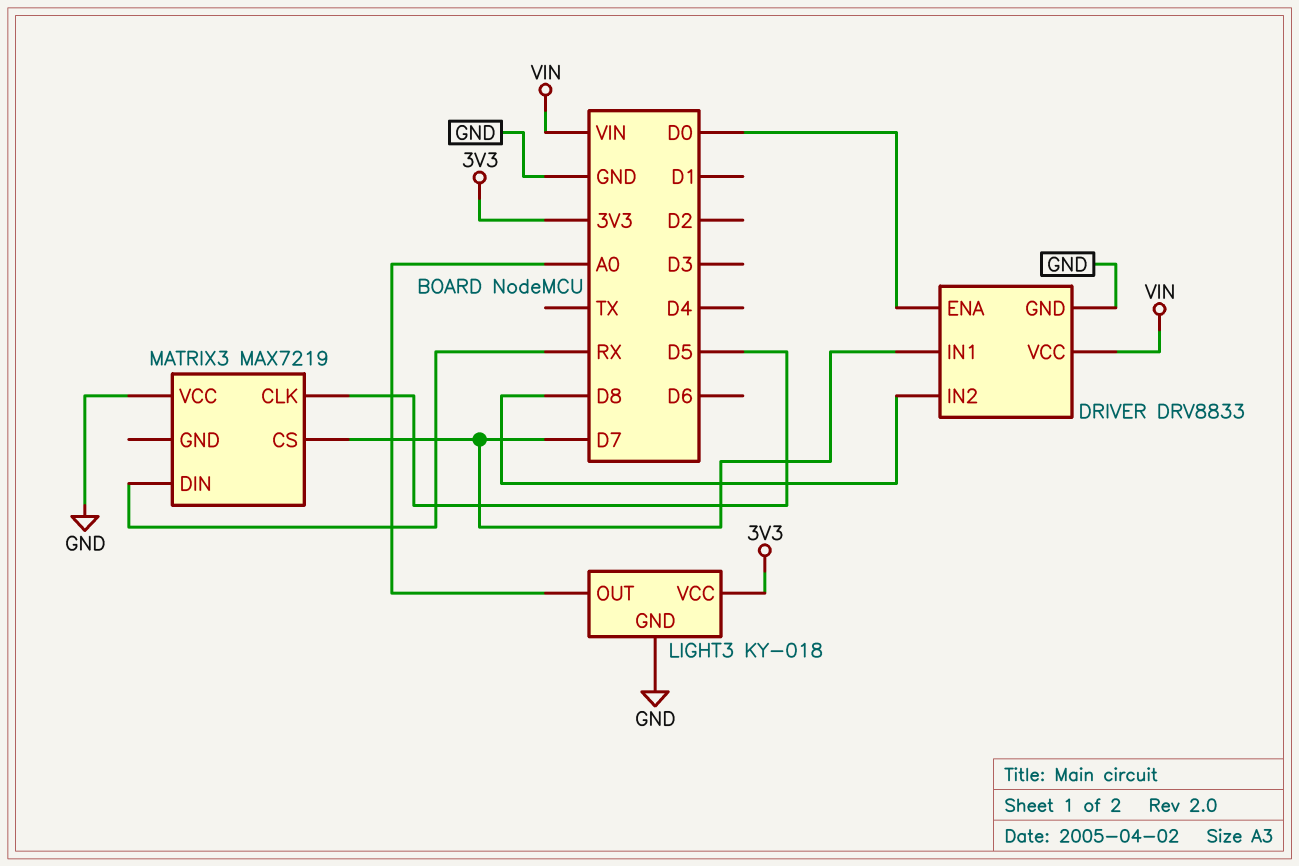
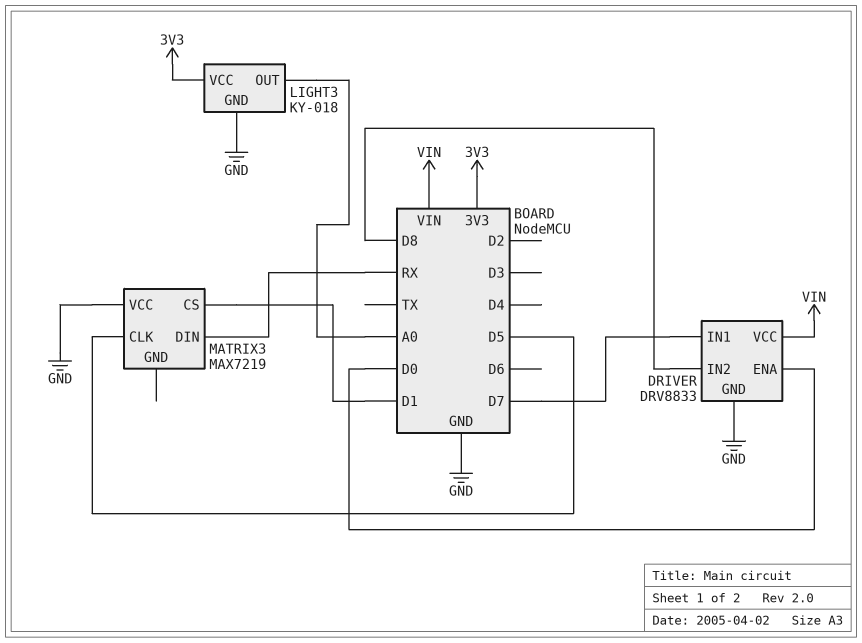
MATRIX3 pin CS: D7 -> D1

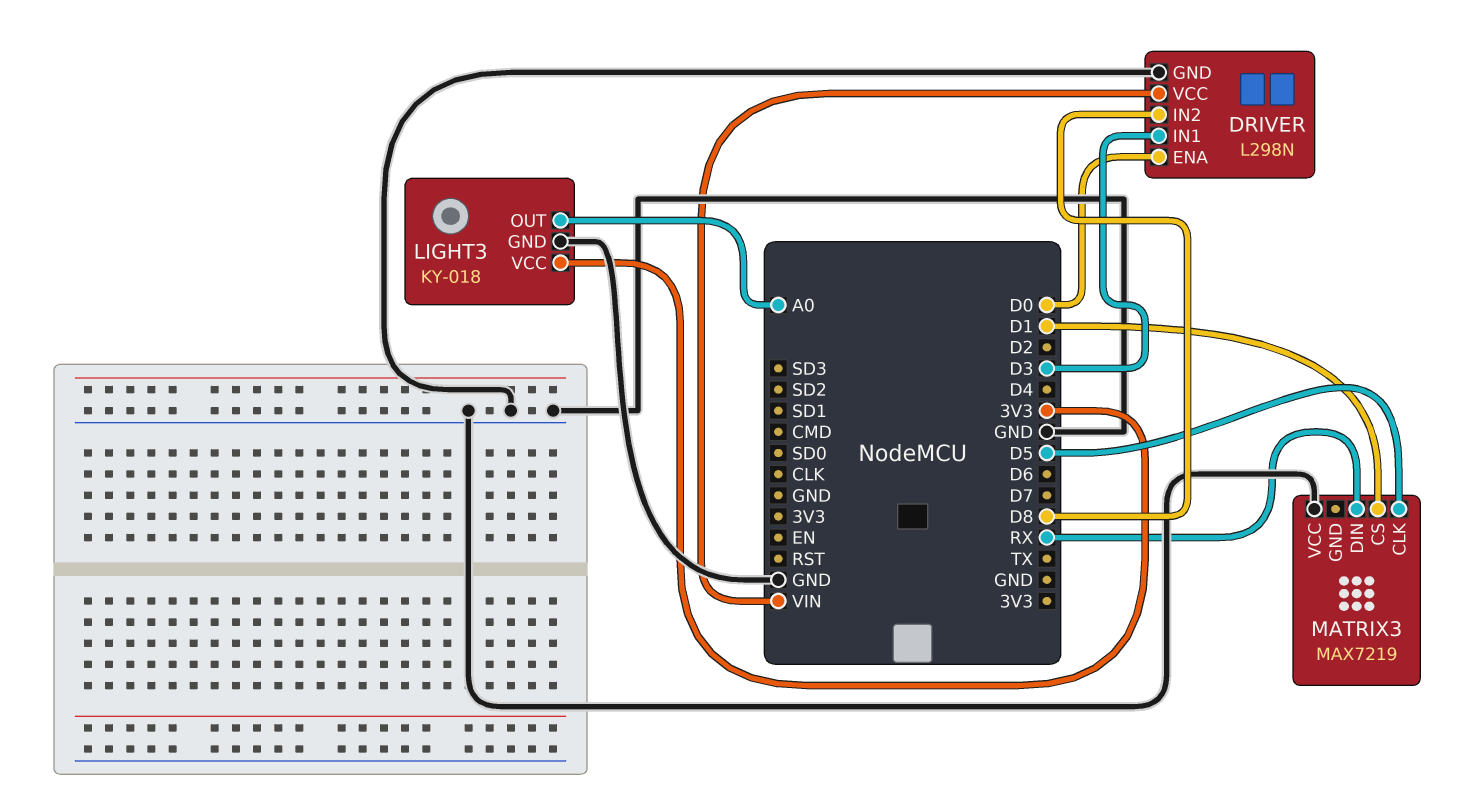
DRIVER: DRV8833 -> L298N
DRIVER pin IN1: D7 -> D3

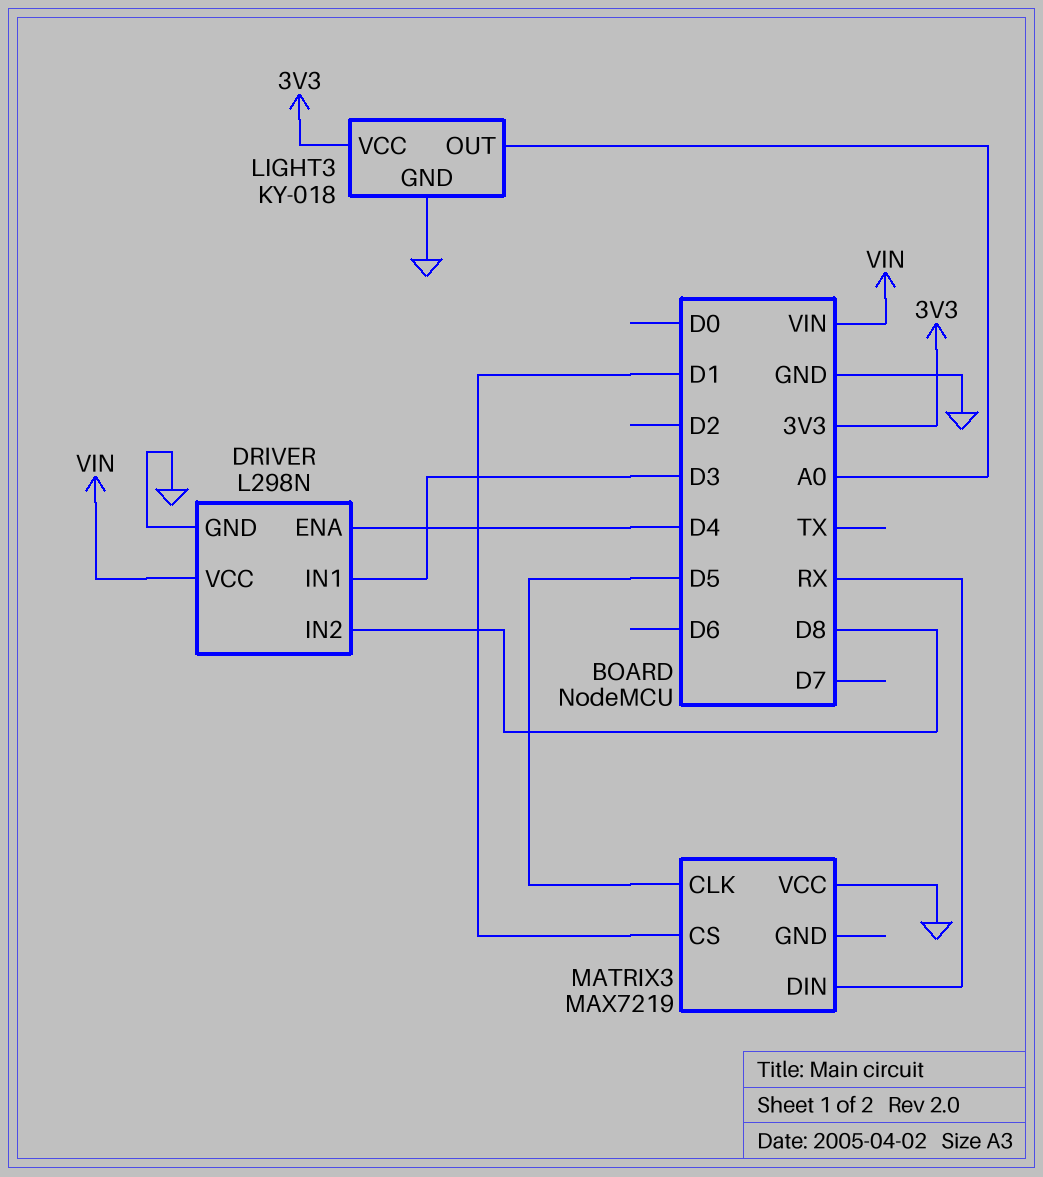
DRIVER pin ENA: D0 -> D4

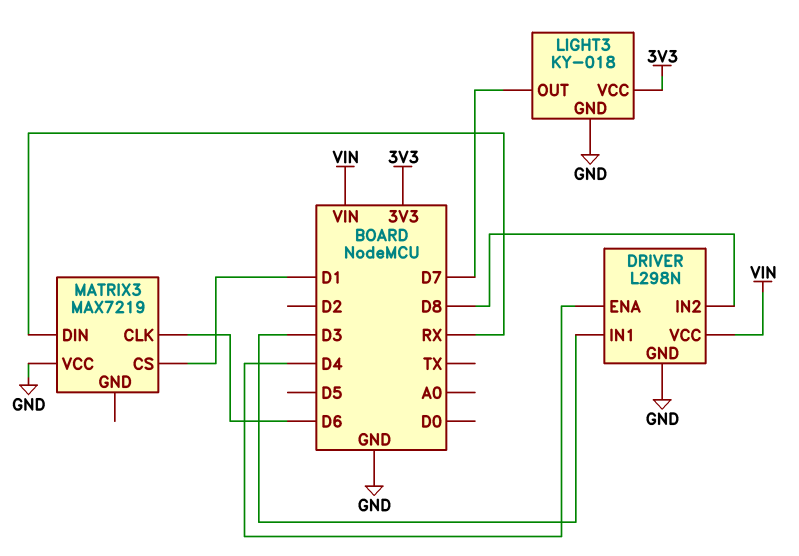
LIGHT3 pin OUT: A0 -> D7
MATRIX3 pin CLK: D5 -> D6

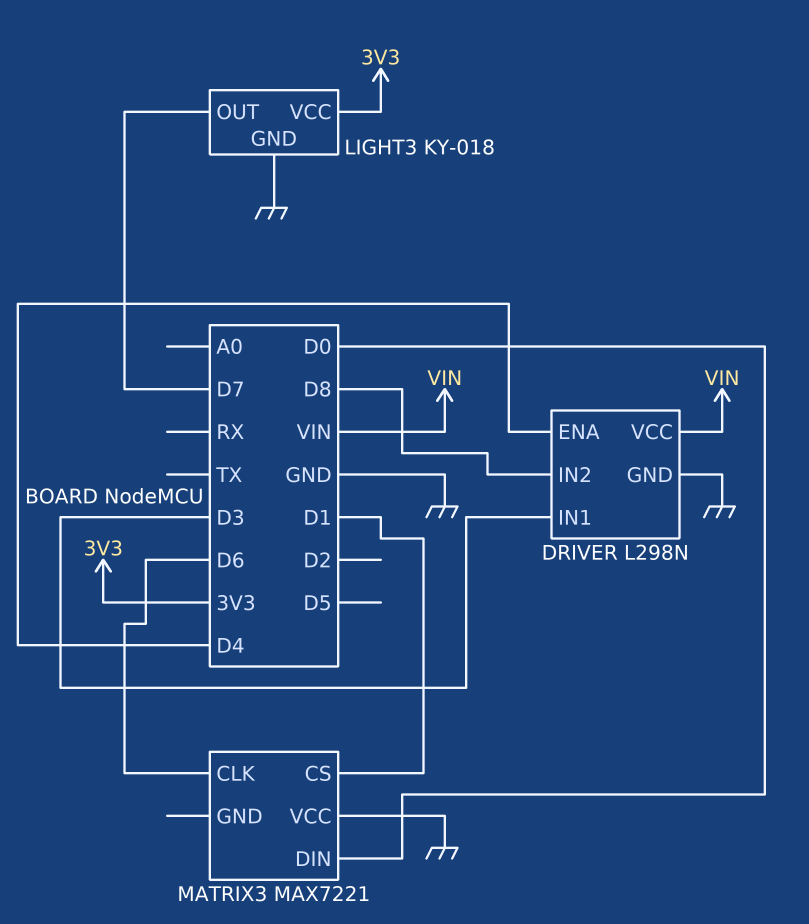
MATRIX3: MAX7219 -> MAX7221
MATRIX3 pin DIN: RX -> D0

